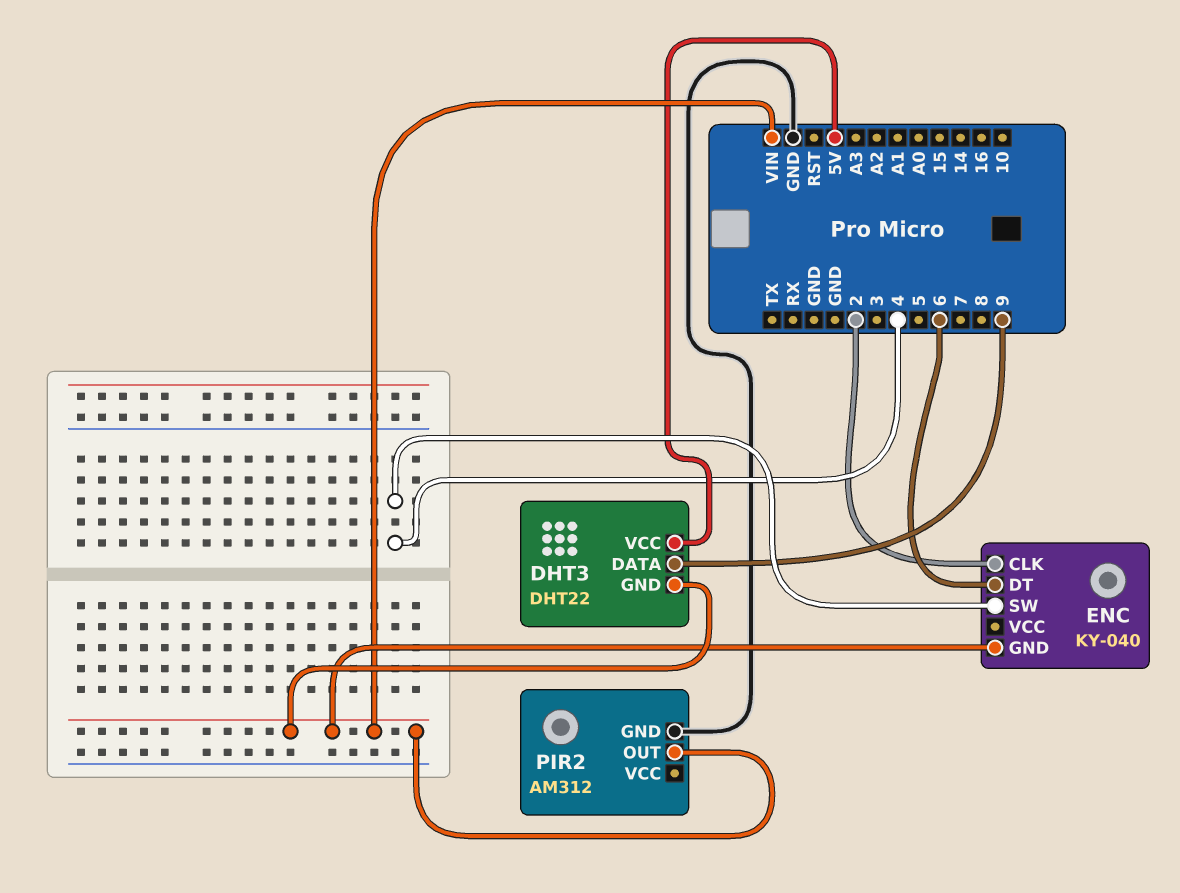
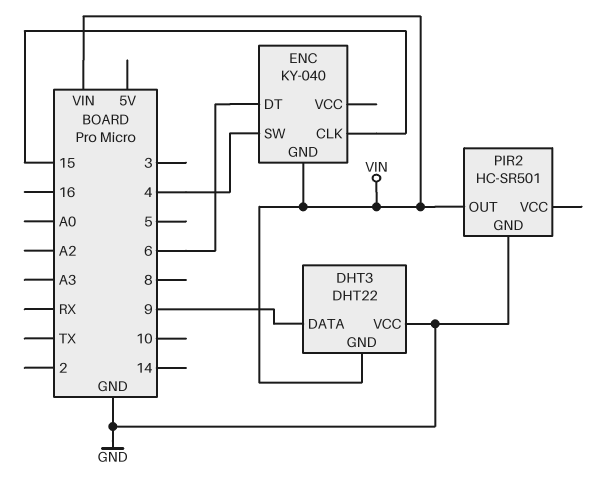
DHT3 pin VCC: 5V -> GND
ENC pin CLK: 2 -> 15
PIR2: AM312 -> HC-SR501

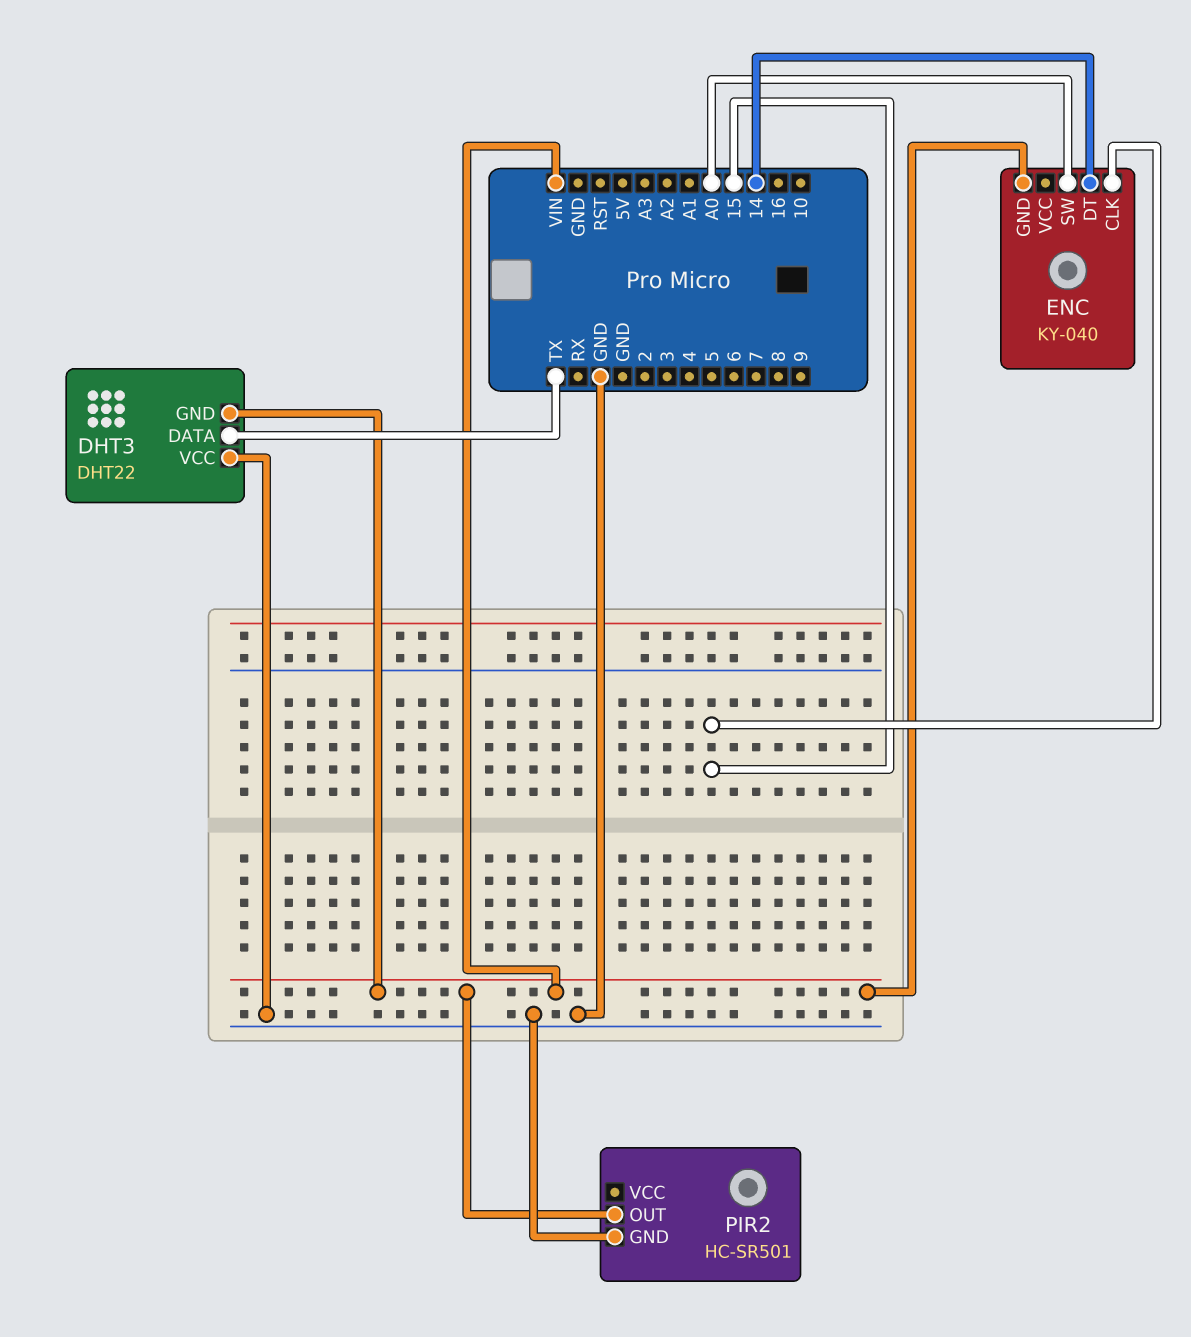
DHT3 pin DATA: 9 -> TX
ENC pin DT: 6 -> 14
ENC pin SW: 4 -> A0

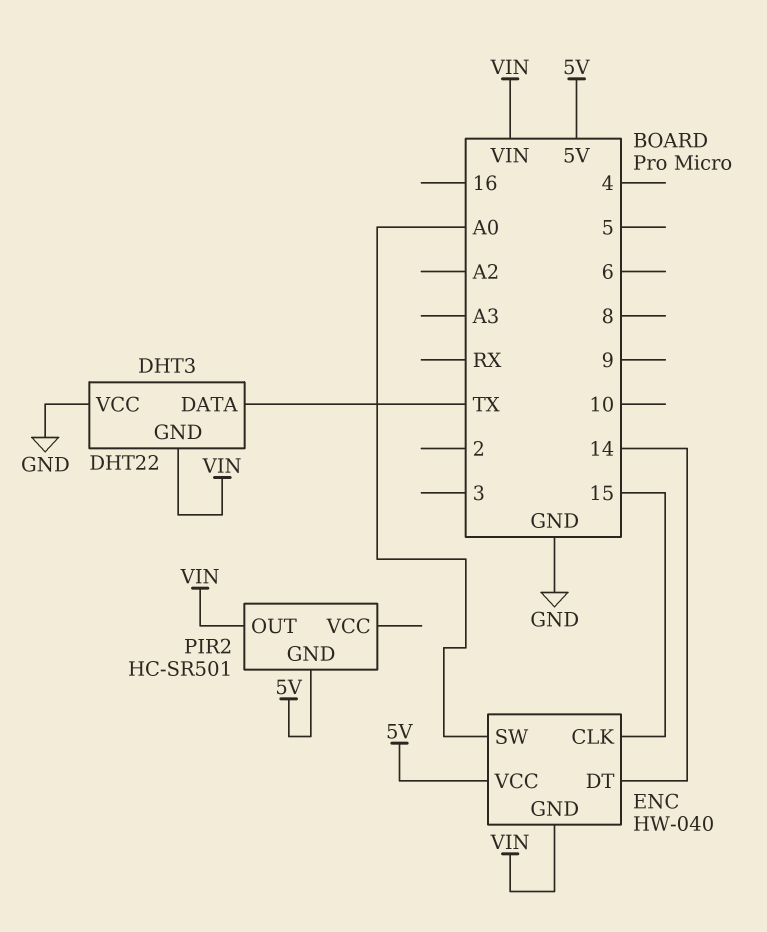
ENC: KY-040 -> HW-040
ENC pin VCC: none -> 5V
PIR2 pin GND: GND -> 5V

